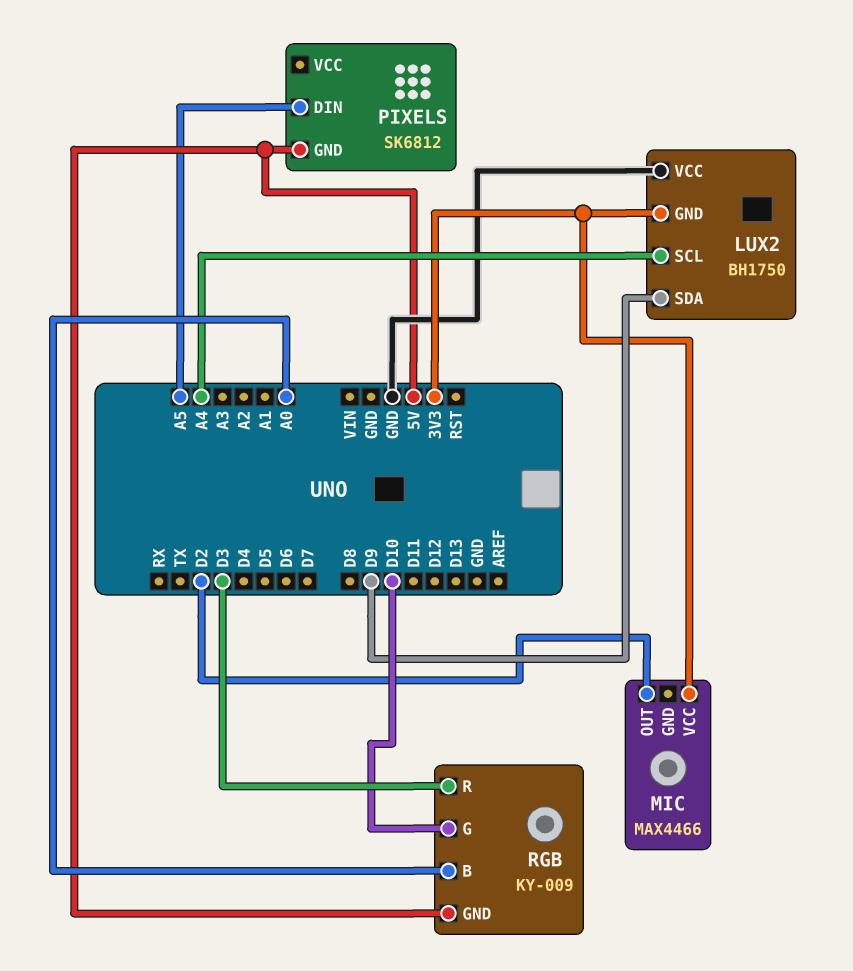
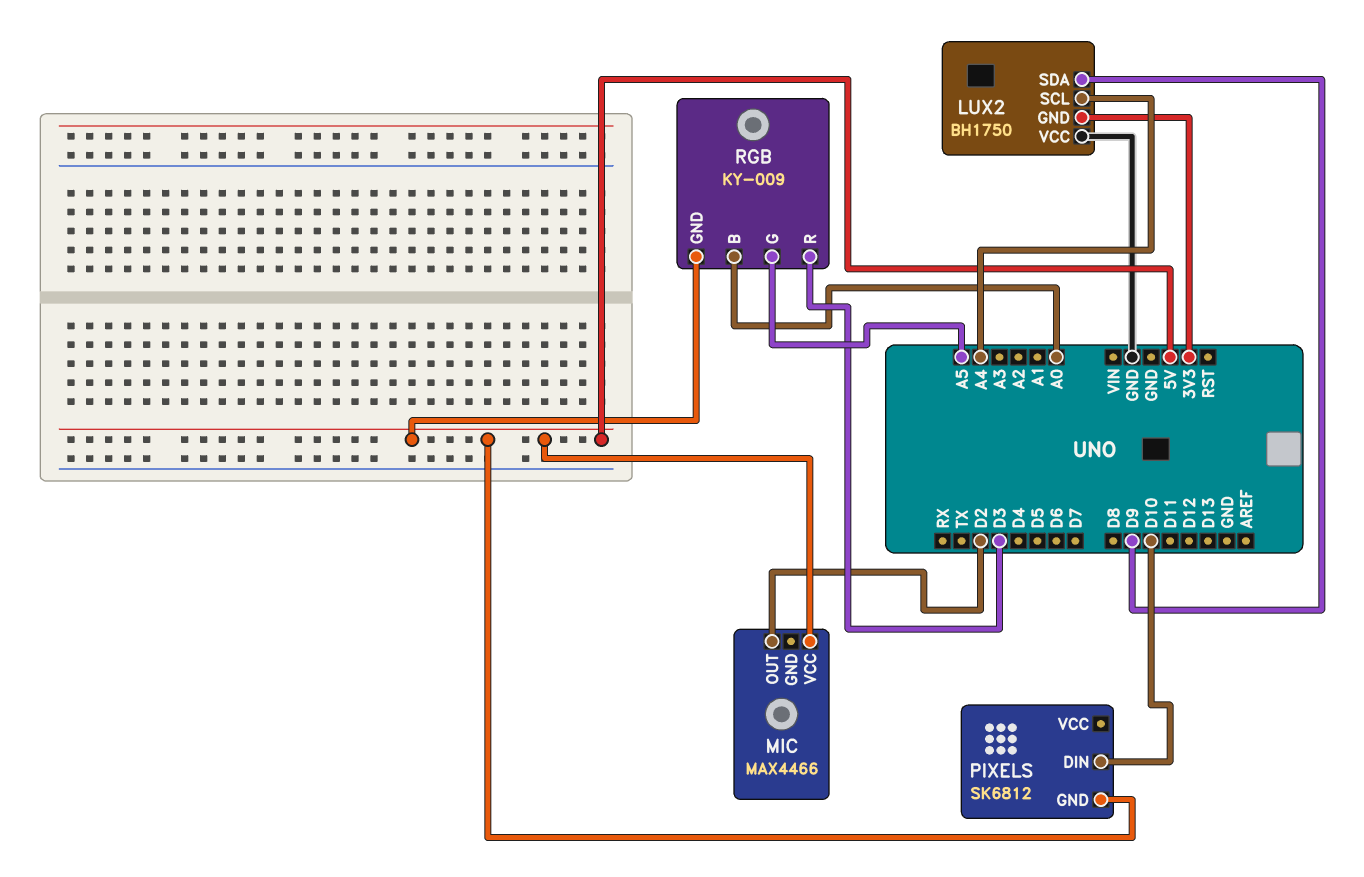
MIC pin VCC: 3V3 -> 5V
PIXELS pin DIN: A5 -> D10
RGB pin G: D10 -> A5

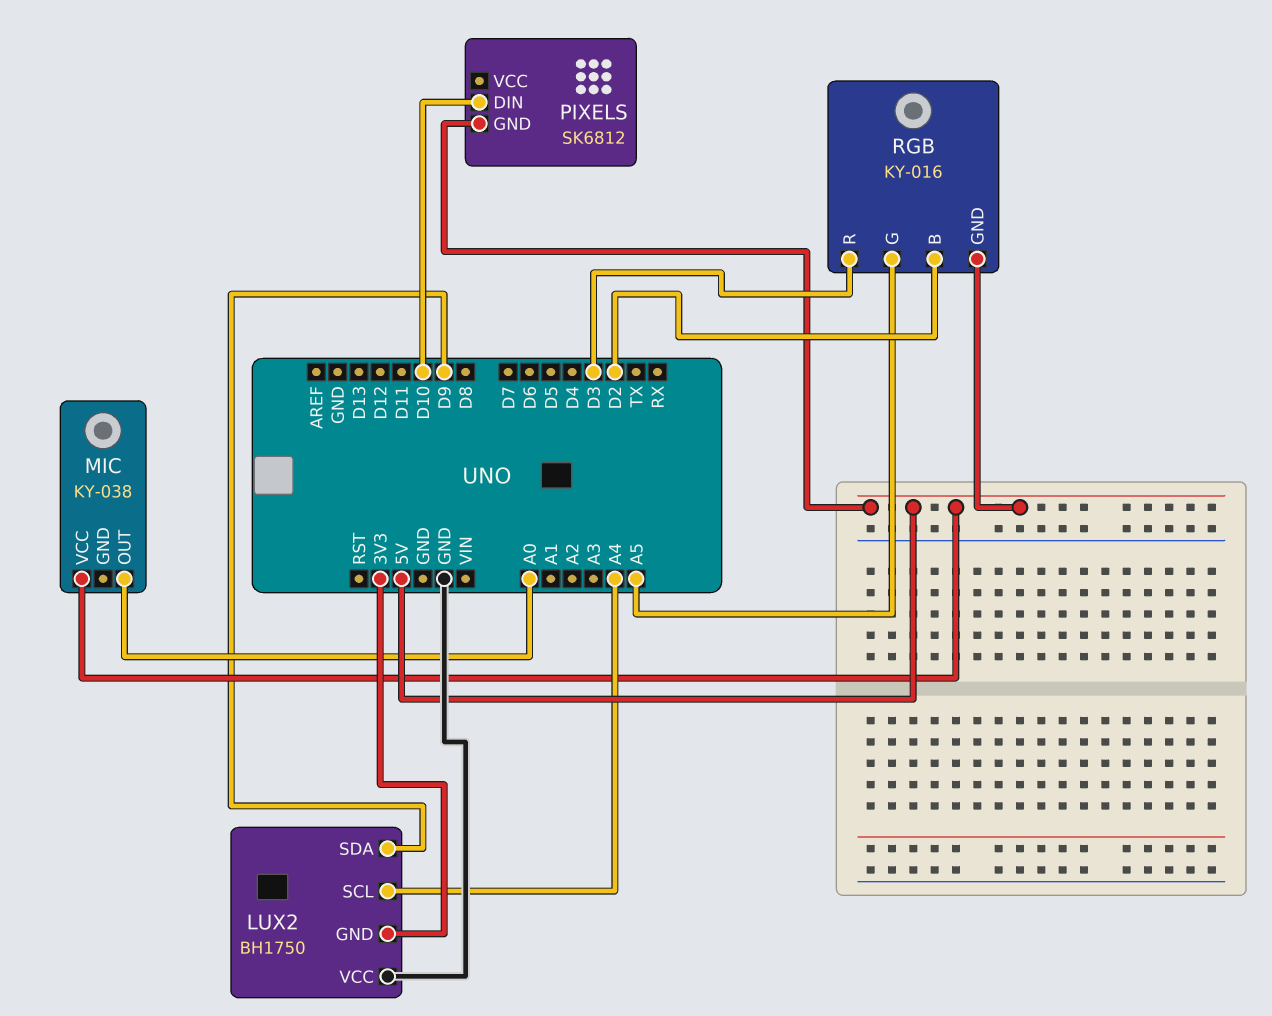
MIC: MAX4466 -> KY-038
MIC pin OUT: D2 -> A0
RGB: KY-009 -> KY-016
RGB pin B: A0 -> D2

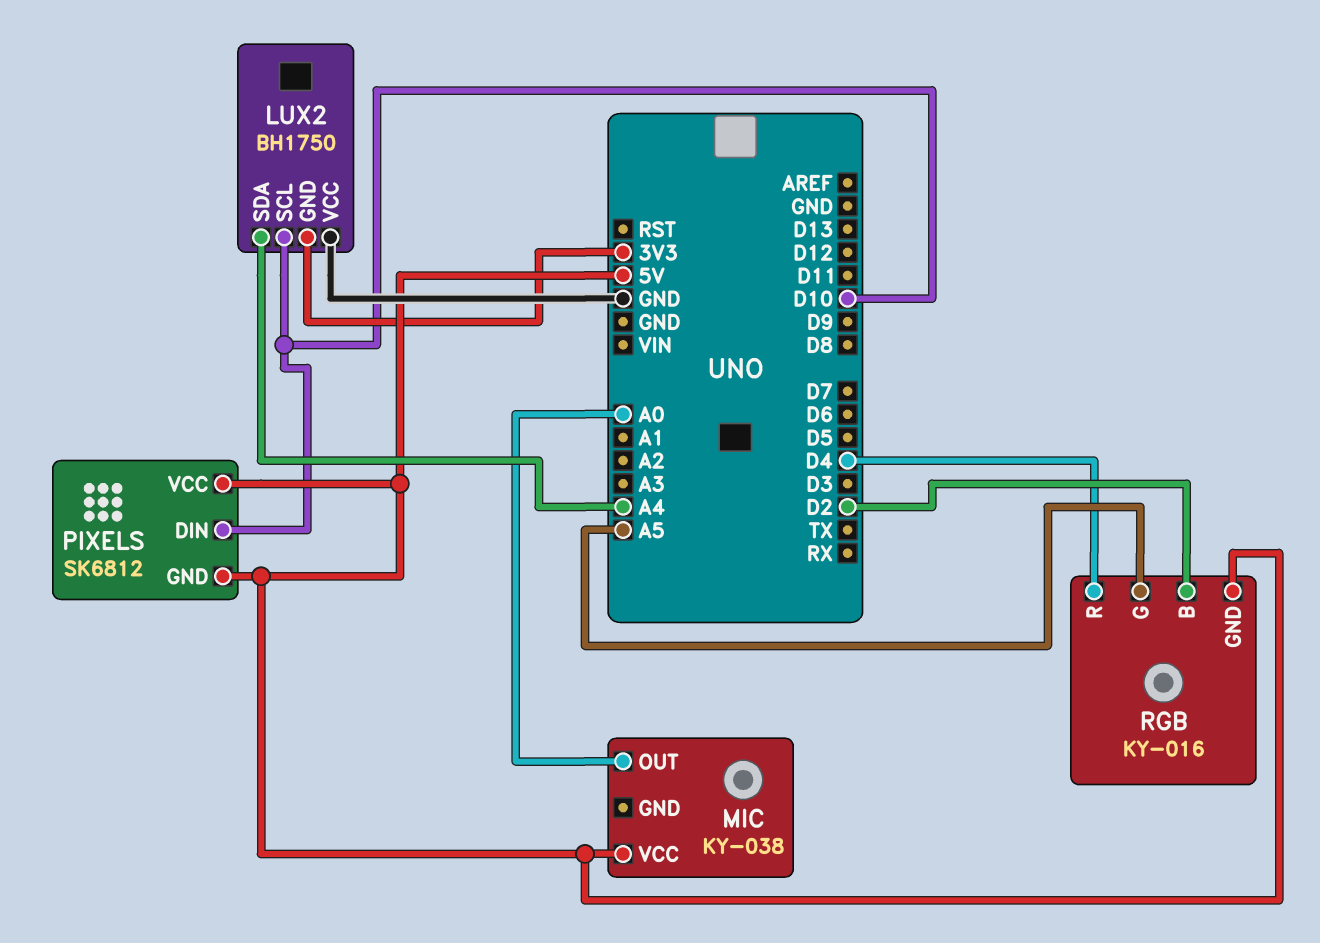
LUX2 pin SCL: A4 -> D10
LUX2 pin SDA: D9 -> A4
PIXELS pin VCC: none -> 5V
RGB pin R: D3 -> D4

